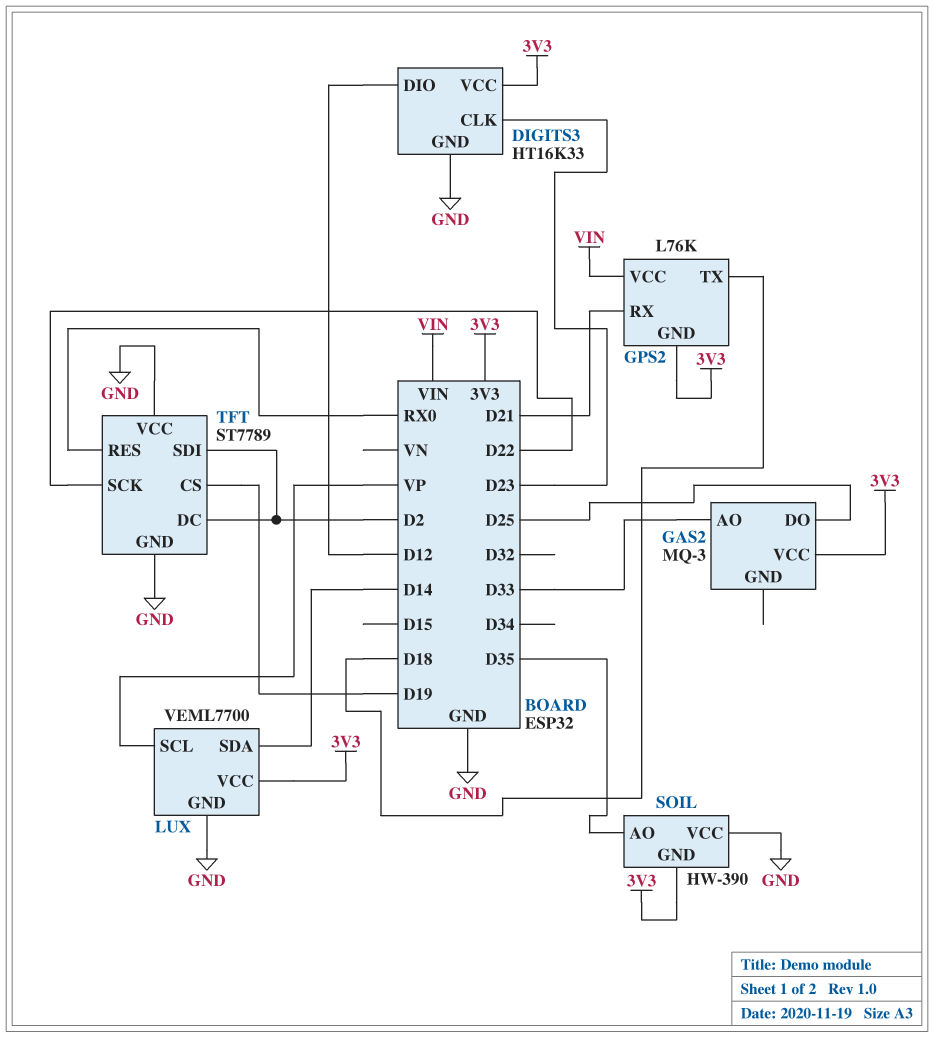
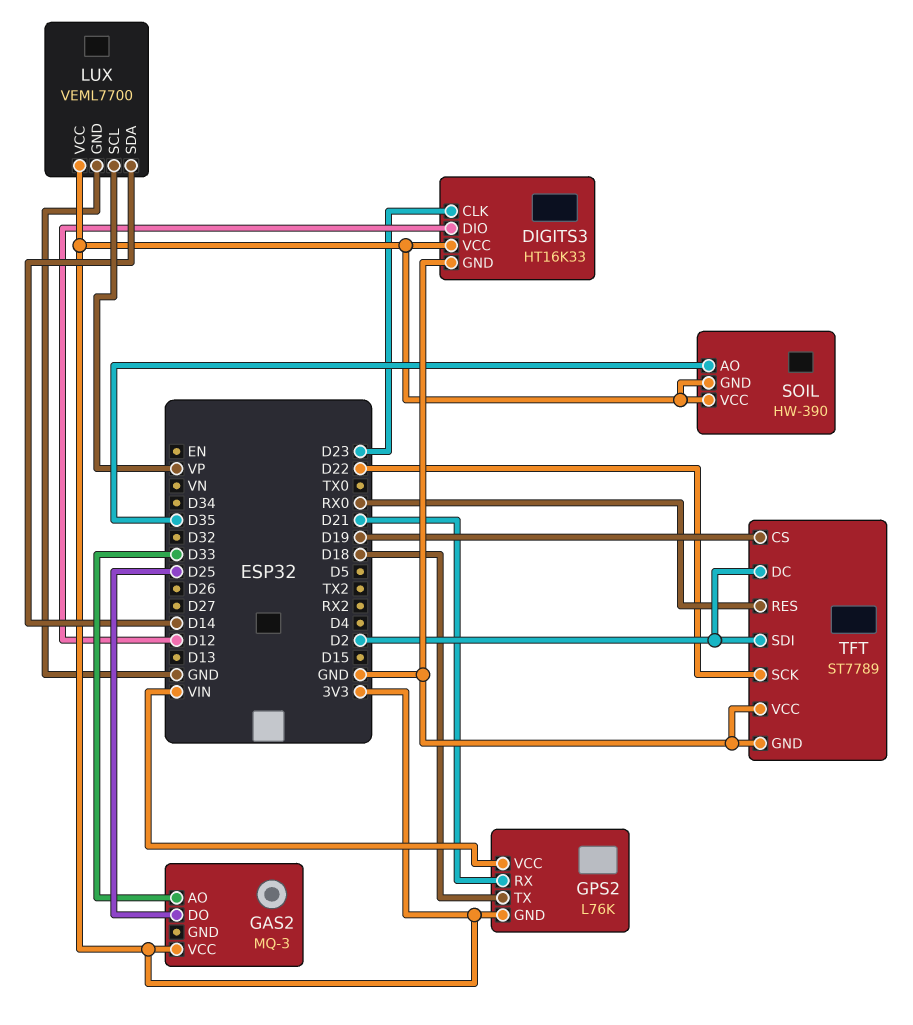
SOIL pin VCC: GND -> 3V3

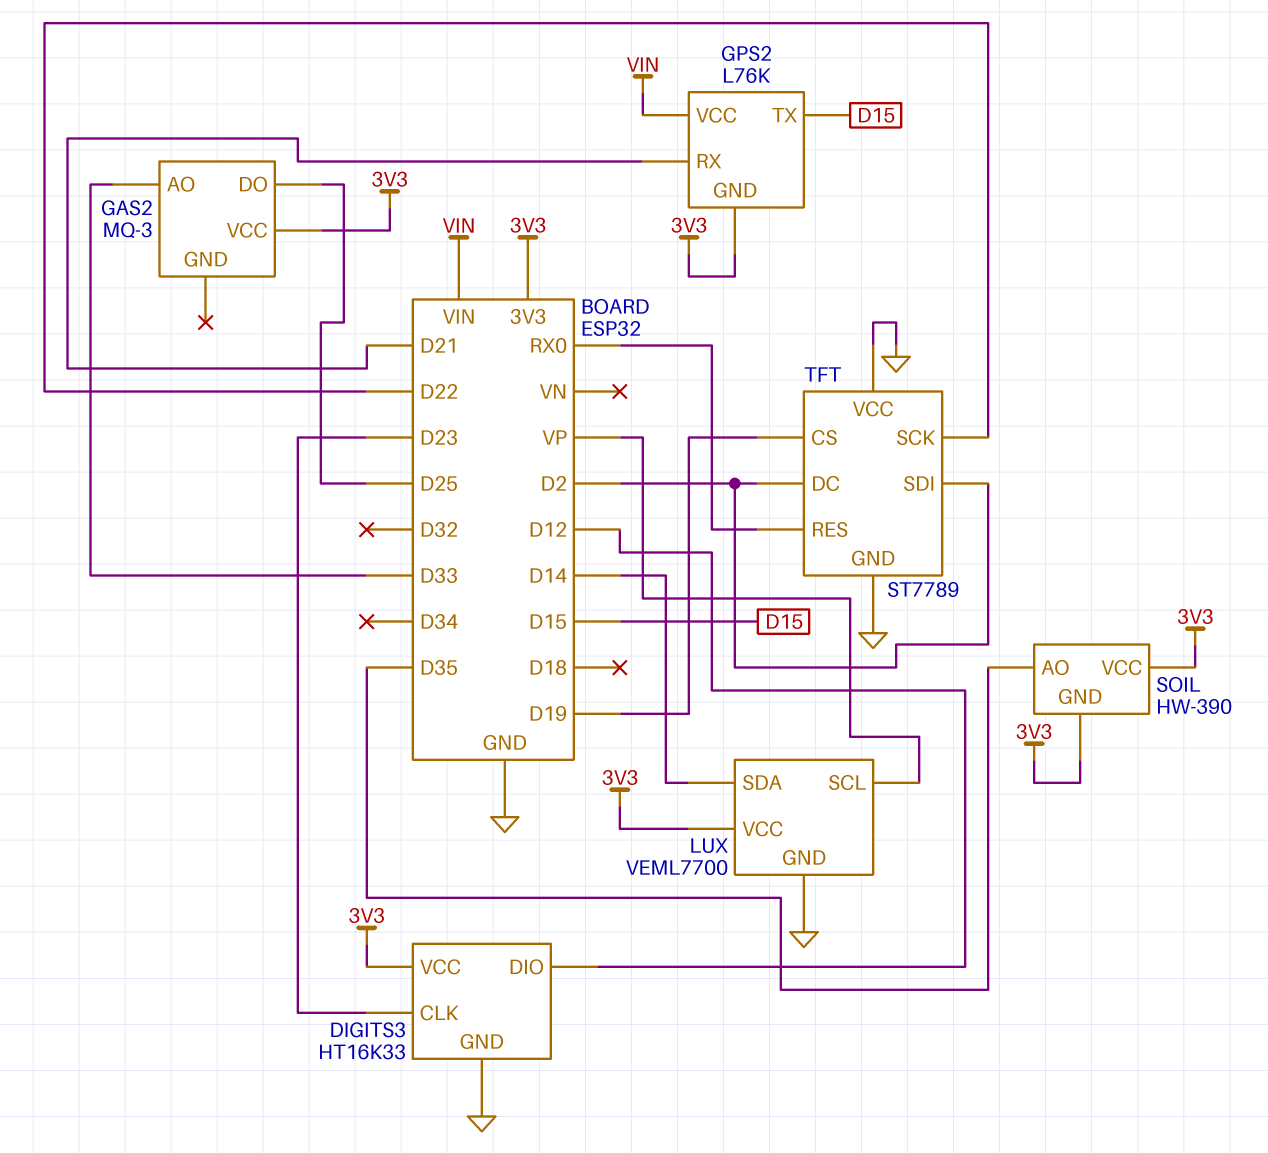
GPS2 pin TX: D18 -> D15

